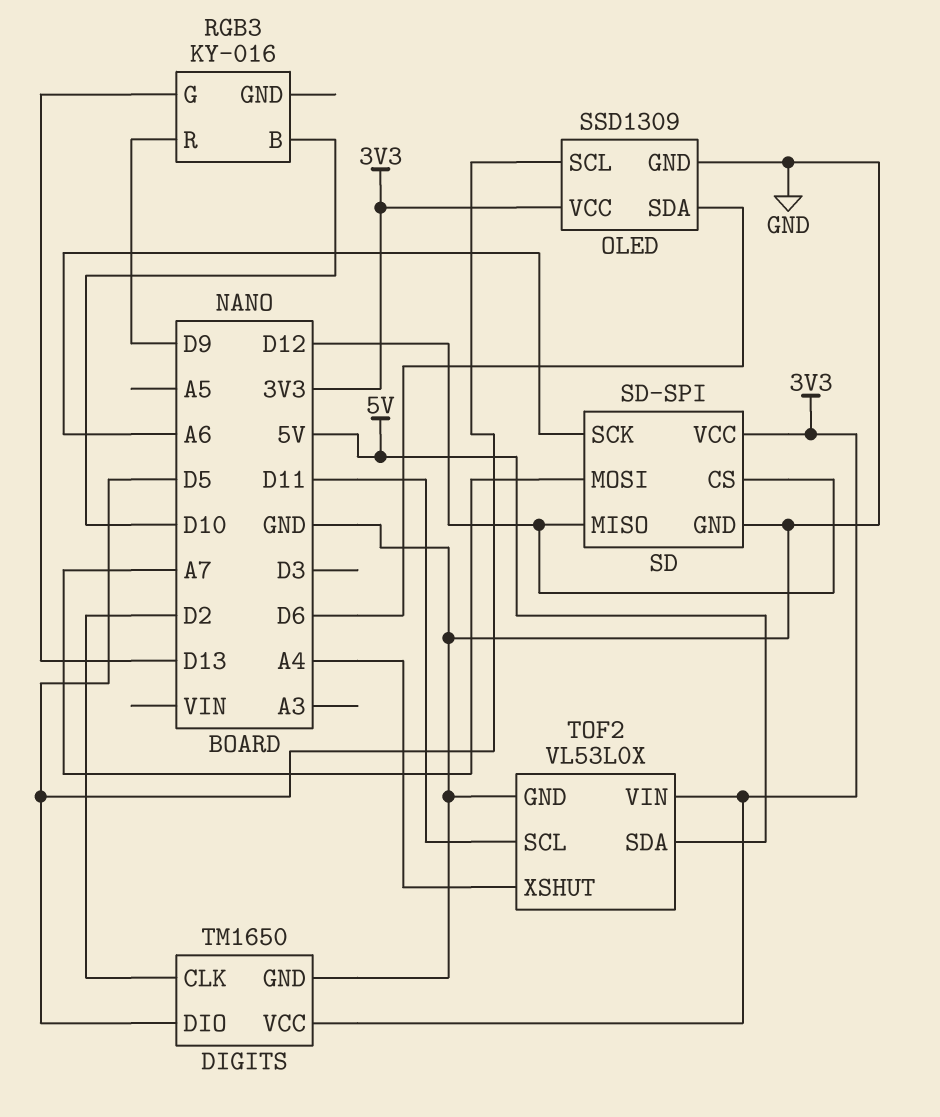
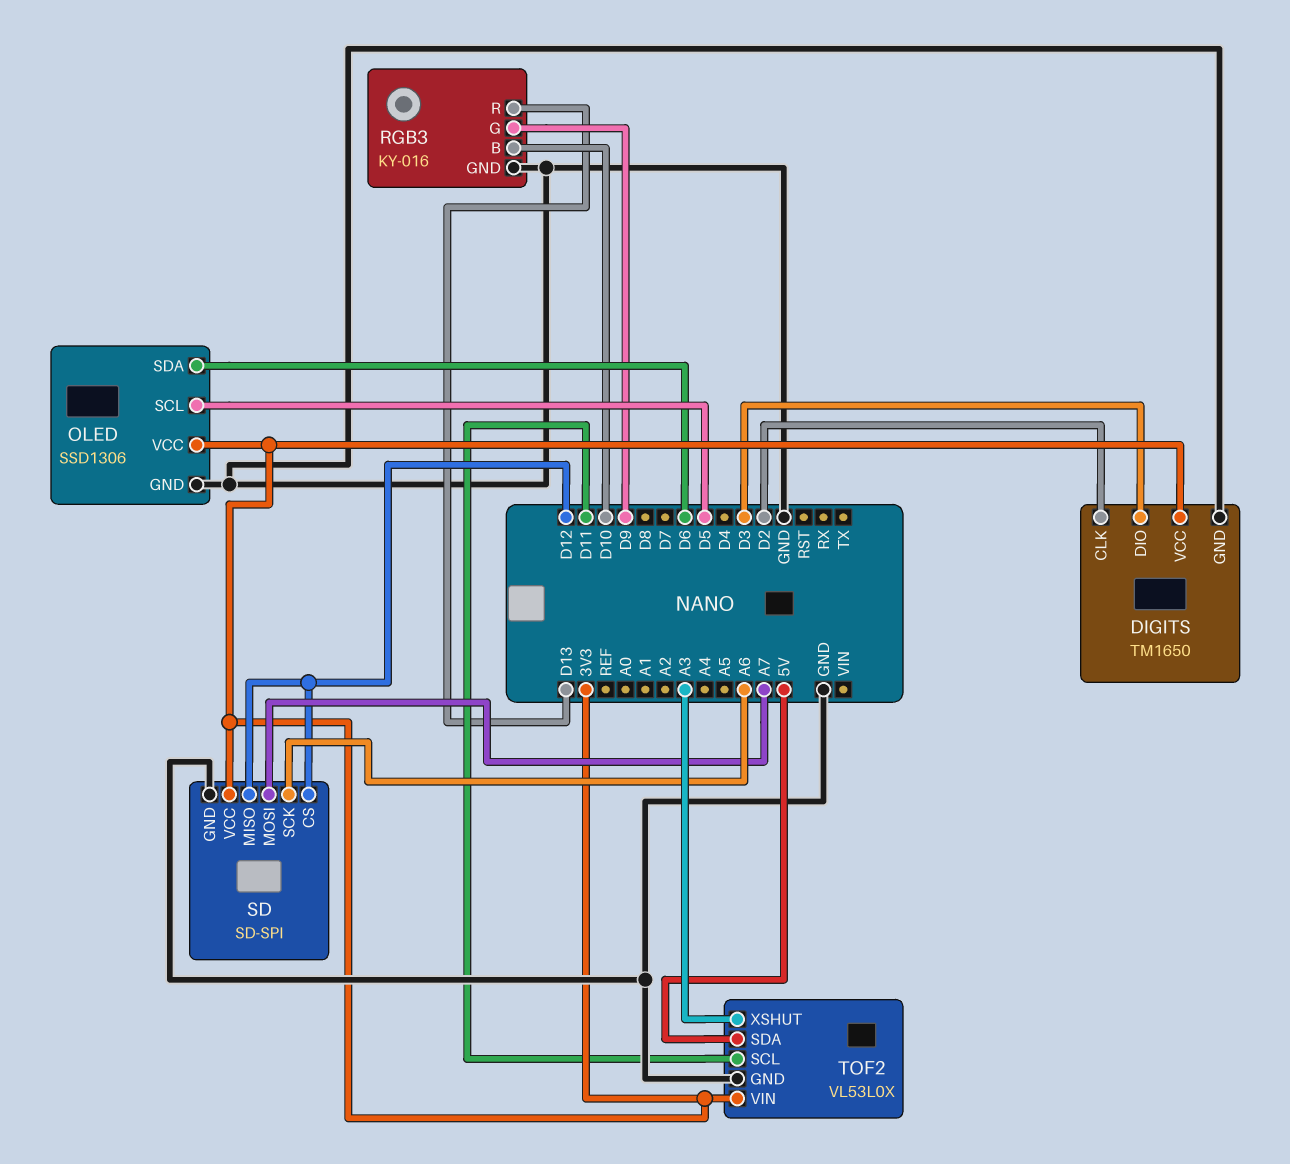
DIGITS pin DIO: D5 -> D3
OLED: SSD1309 -> SSD1306
RGB3 pin G: D13 -> D9
RGB3 pin GND: none -> GND
RGB3 pin R: D9 -> D13
TOF2 pin XSHUT: A4 -> A3

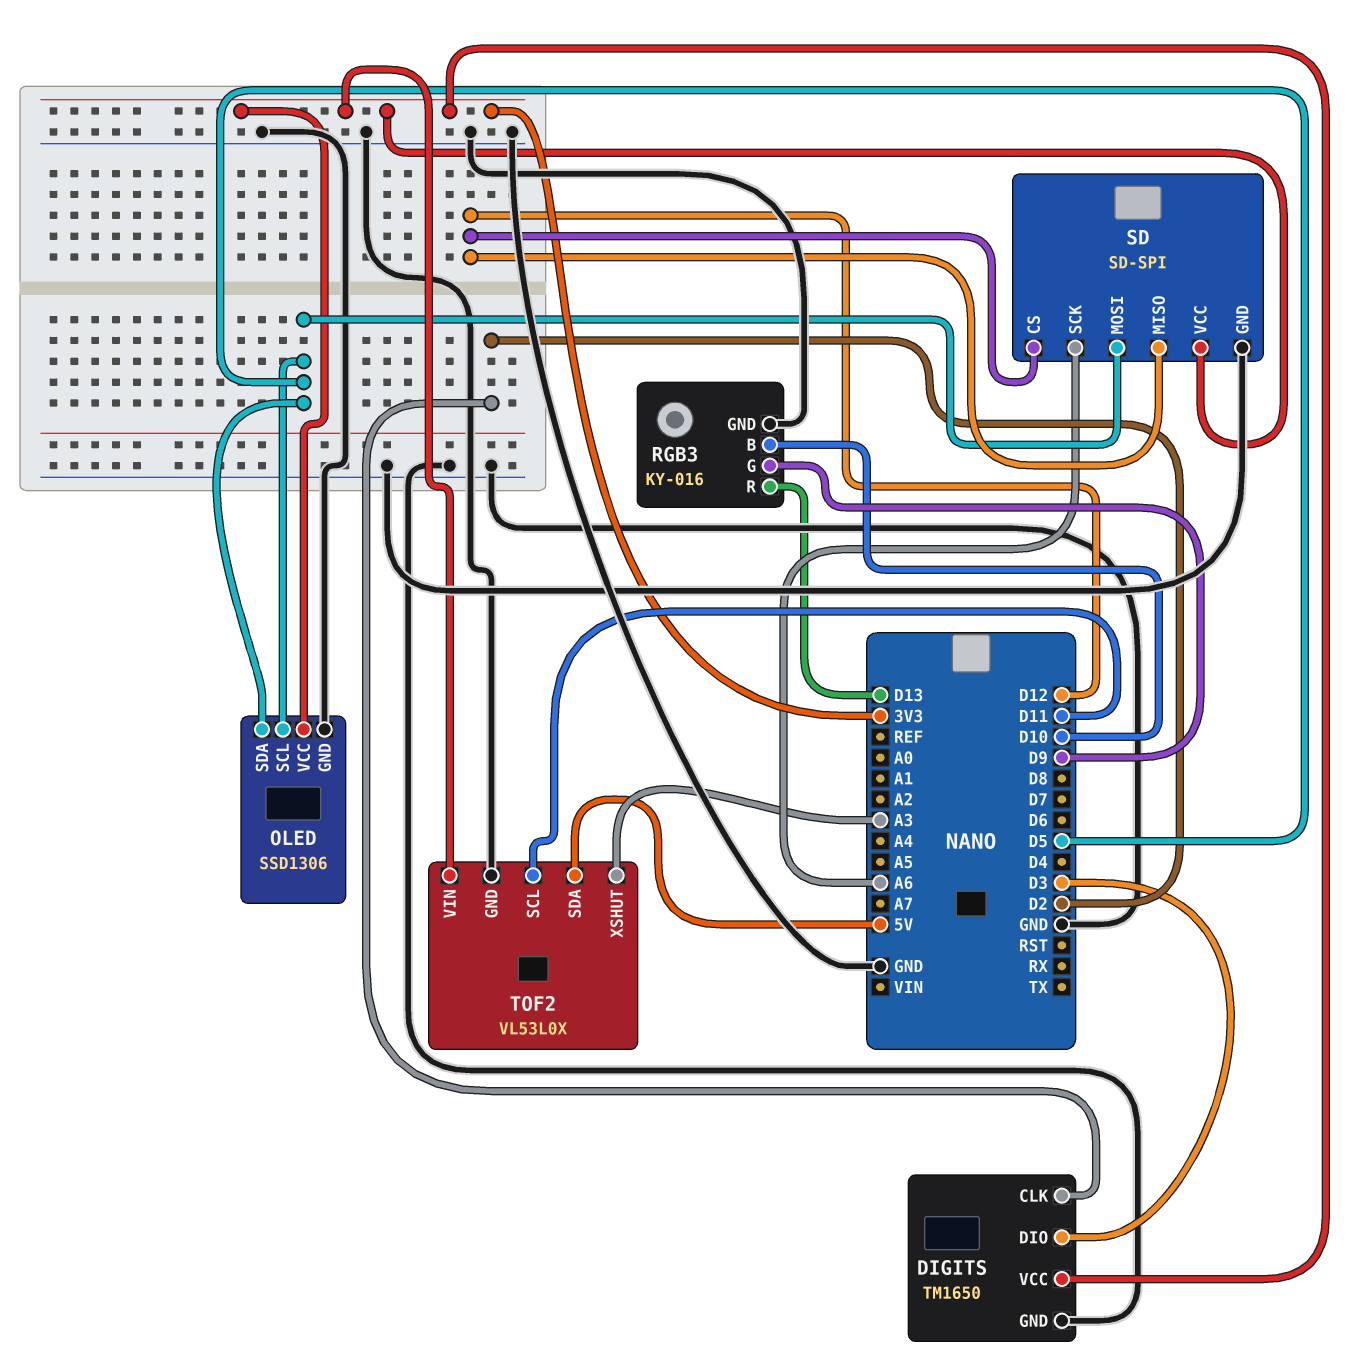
OLED pin SDA: D6 -> D5
SD pin MOSI: A7 -> D5

